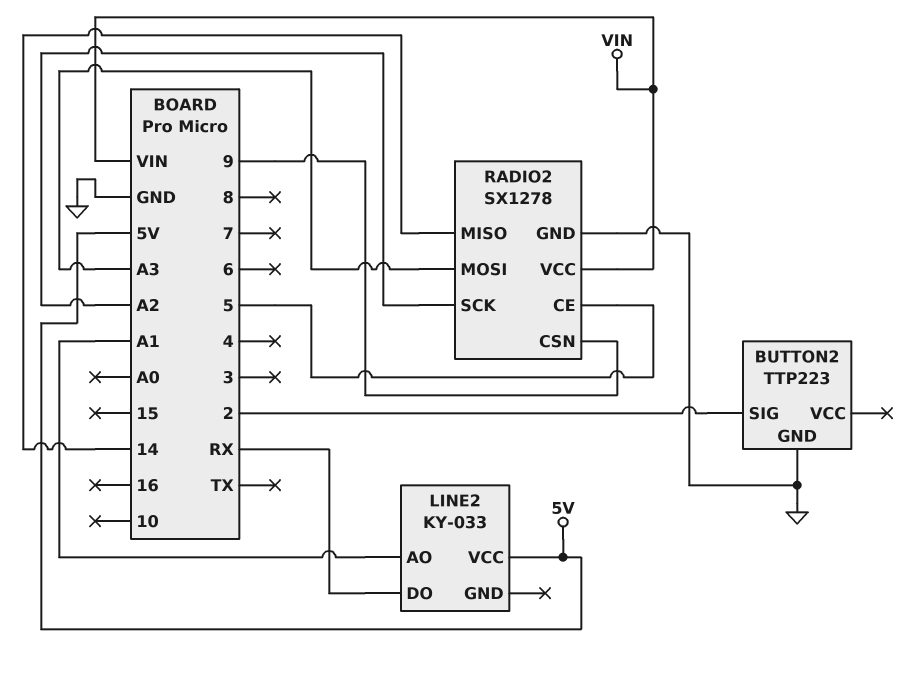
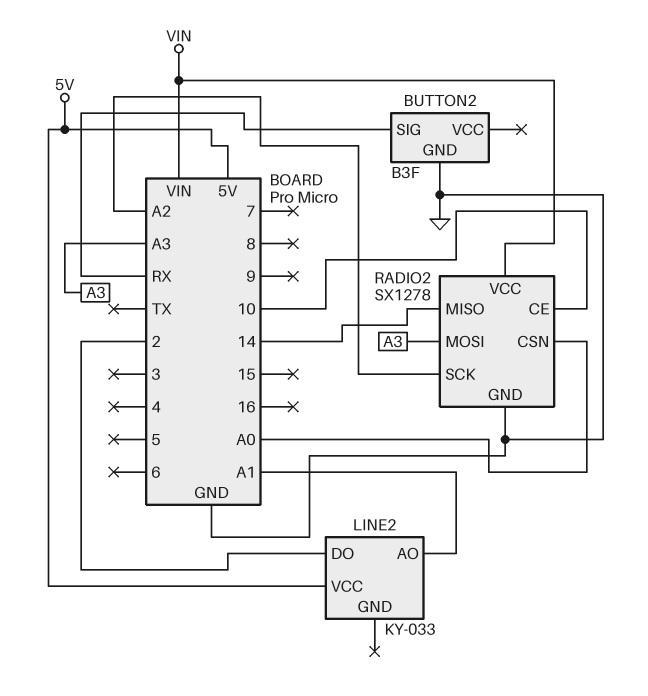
BUTTON2: TTP223 -> B3F
BUTTON2 pin SIG: 2 -> RX
LINE2 pin DO: RX -> 2
RADIO2 pin CE: 5 -> 10
RADIO2 pin CSN: 9 -> A0

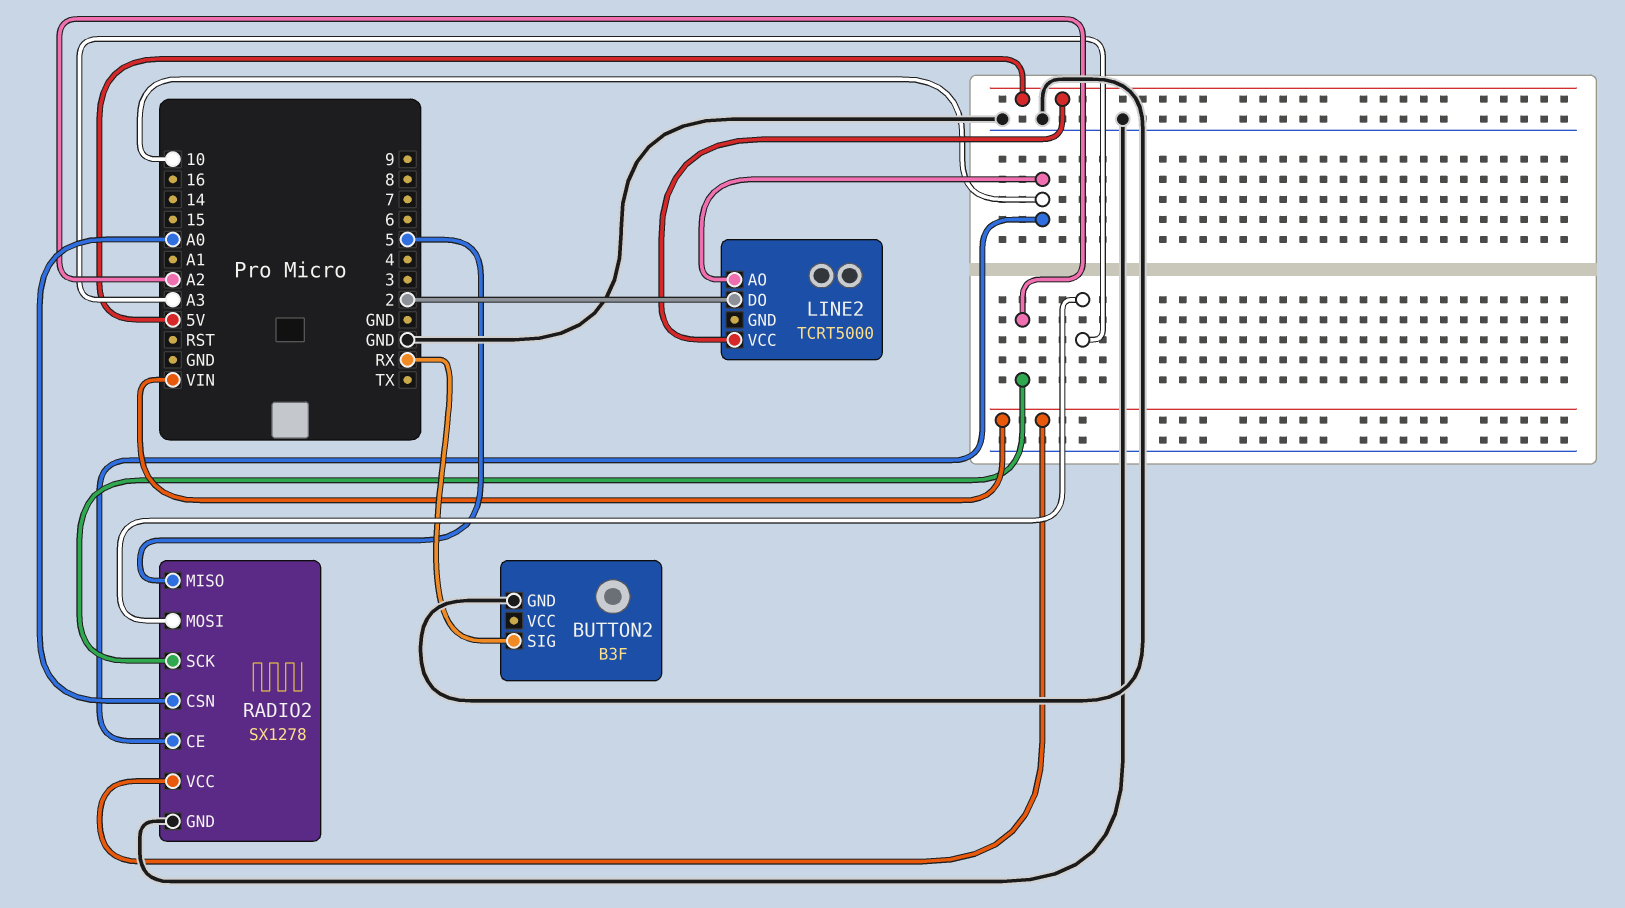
LINE2: KY-033 -> TCRT5000
LINE2 pin AO: A1 -> 10
RADIO2 pin MISO: 14 -> 5

